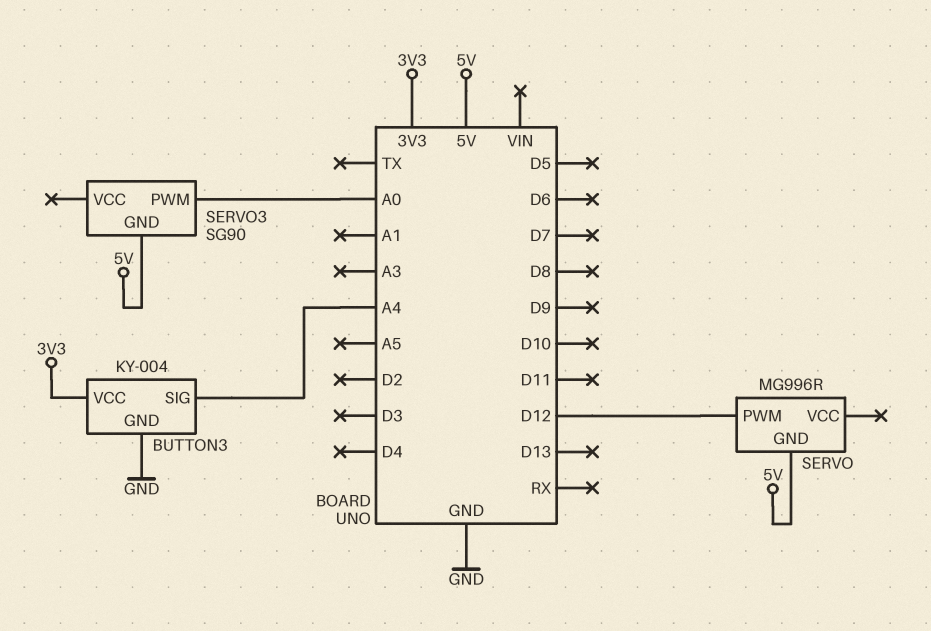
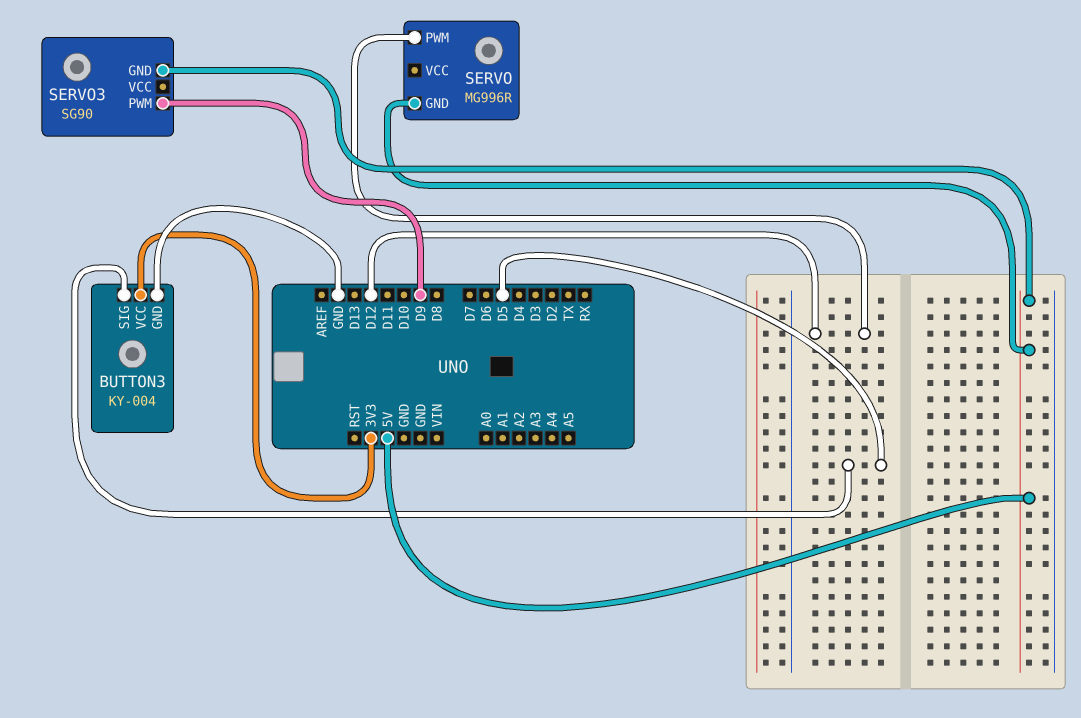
BUTTON3 pin SIG: A4 -> D5
SERVO3 pin PWM: A0 -> D9

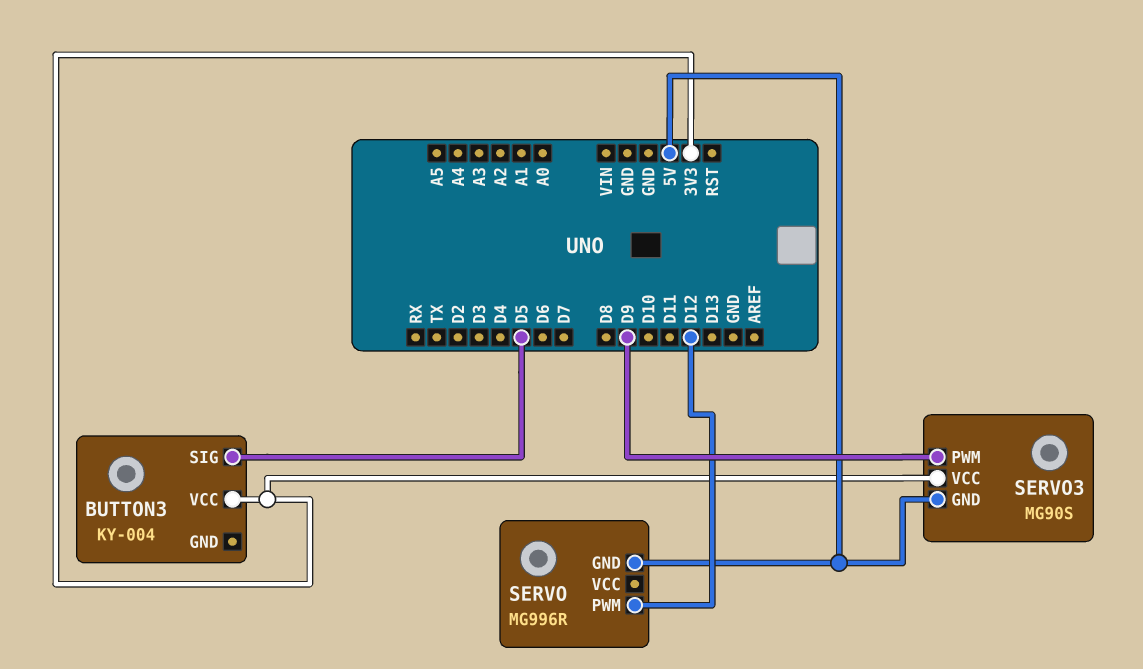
BUTTON3 pin GND: GND -> none
SERVO3: SG90 -> MG90S
SERVO3 pin VCC: none -> 3V3

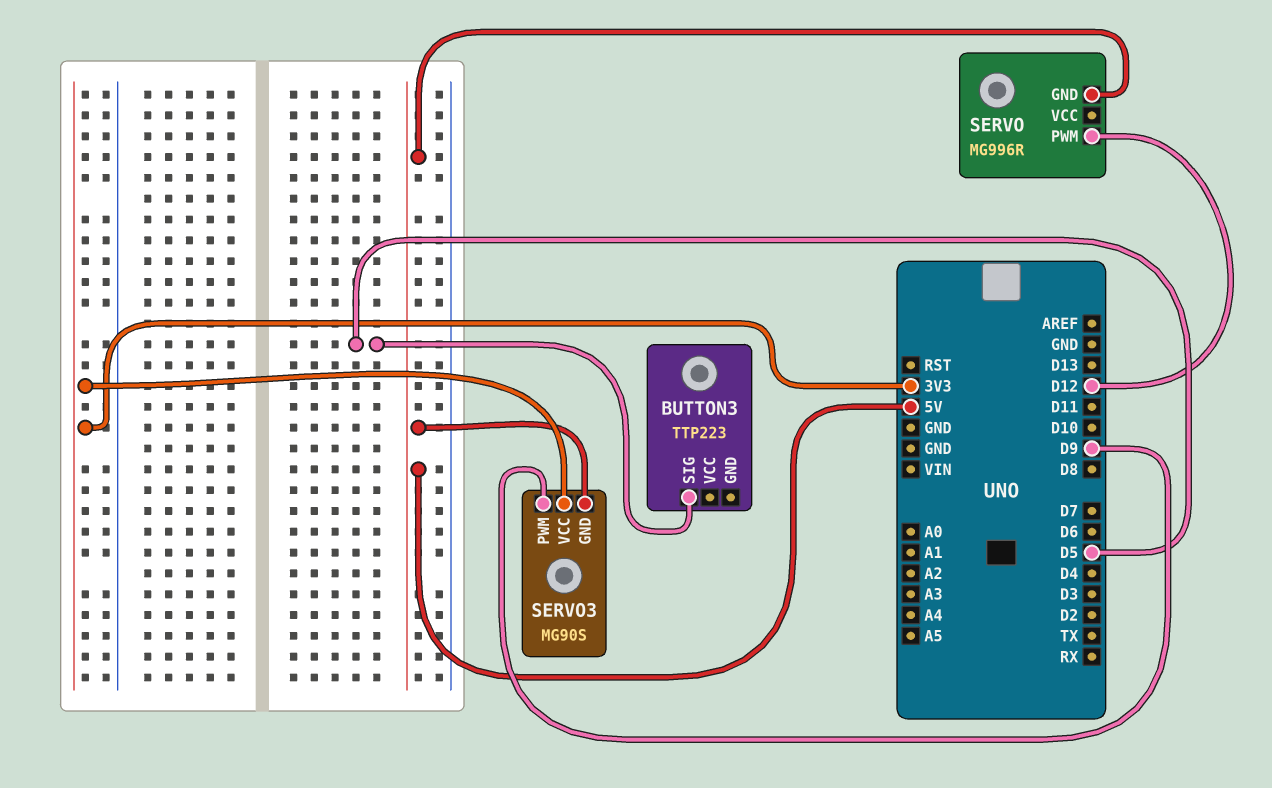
BUTTON3: KY-004 -> TTP223
BUTTON3 pin VCC: 3V3 -> none

